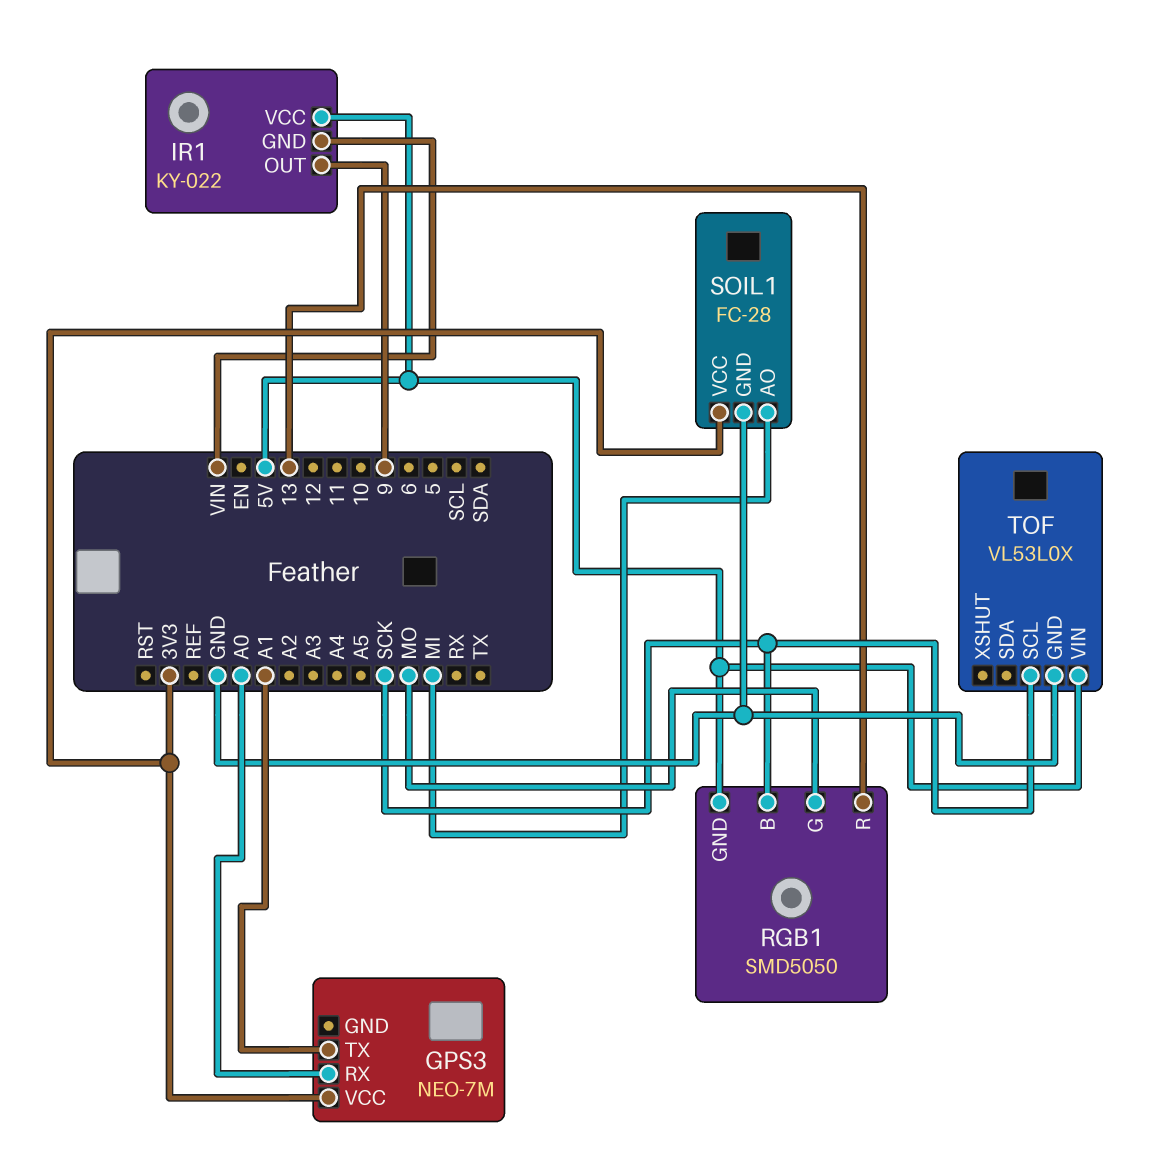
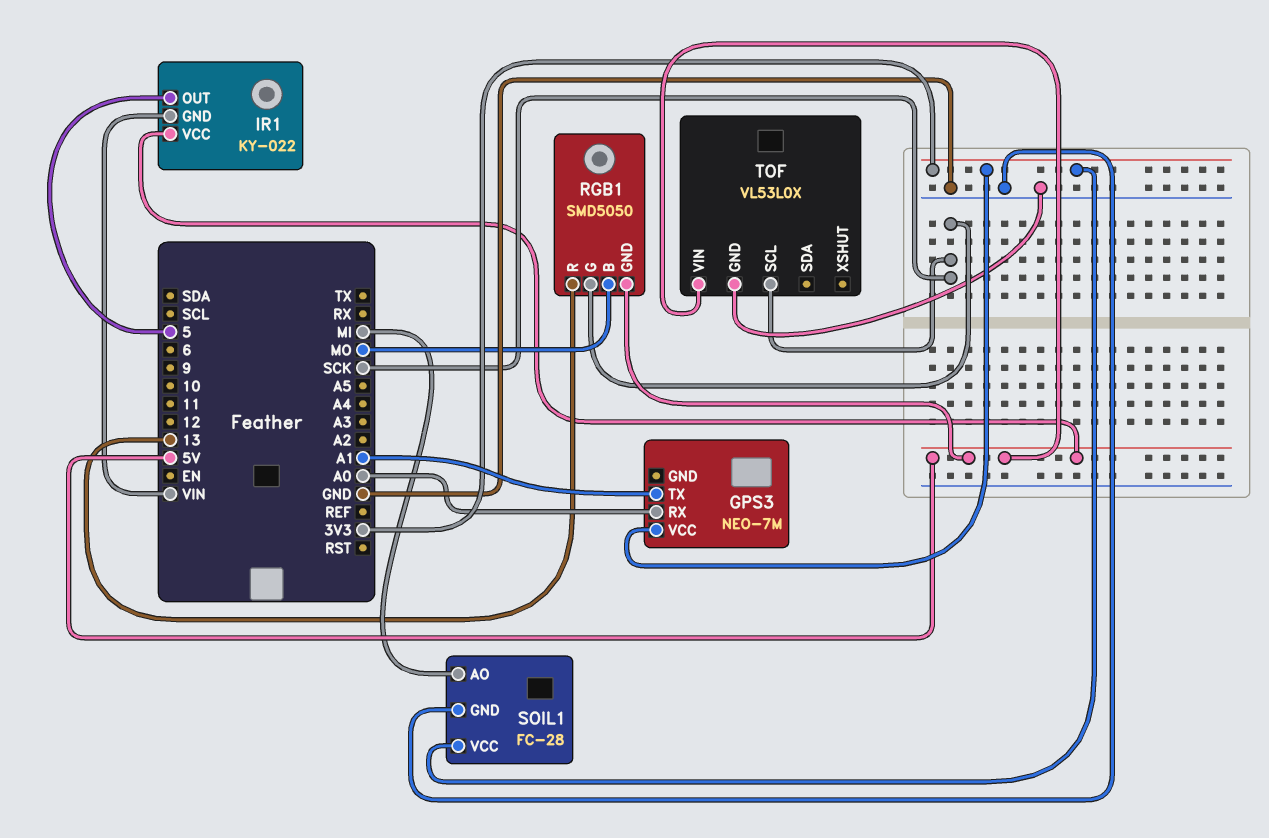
IR1 pin OUT: 9 -> 5
RGB1 pin B: SCK -> MO
RGB1 pin G: MO -> SCK

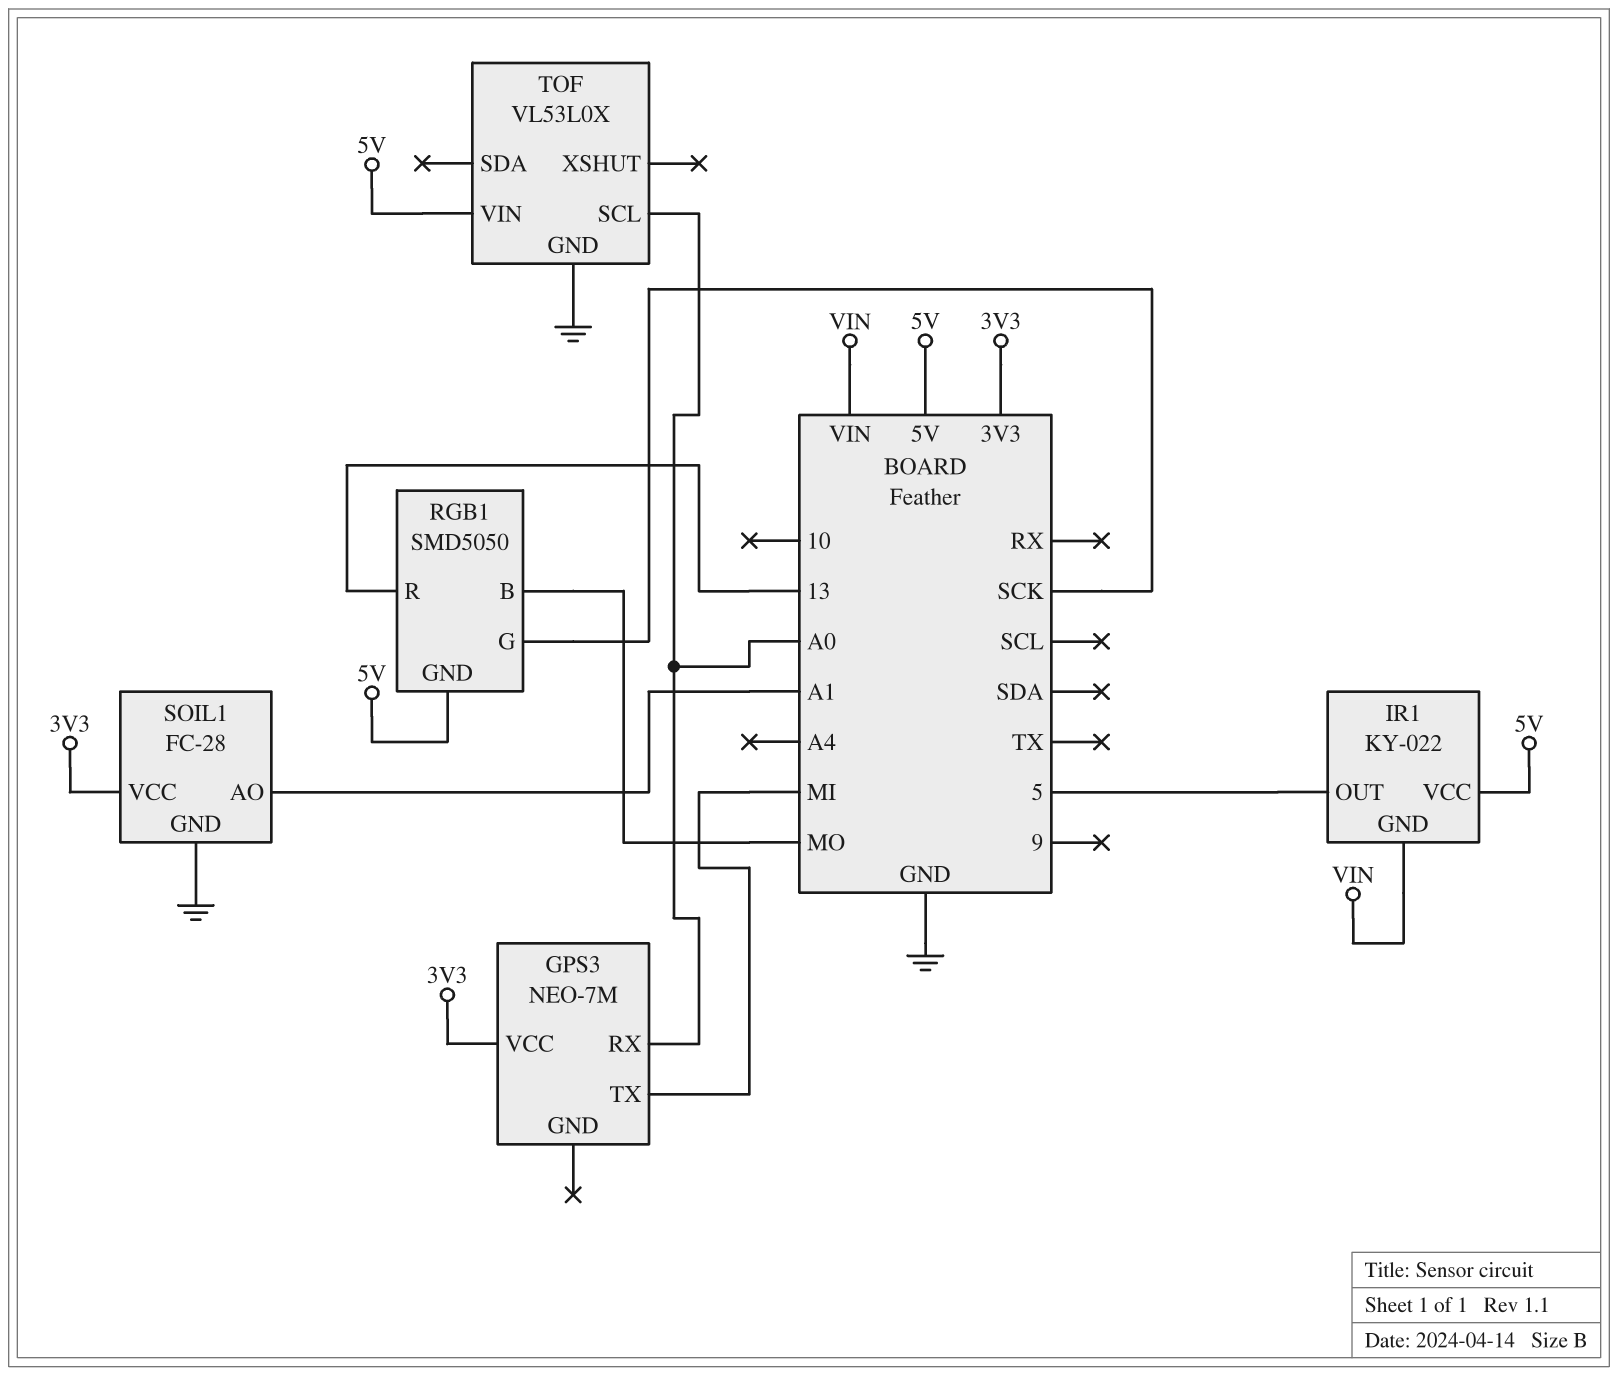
GPS3 pin TX: A1 -> MI
SOIL1 pin AO: MI -> A1
TOF pin SCL: SCK -> A0

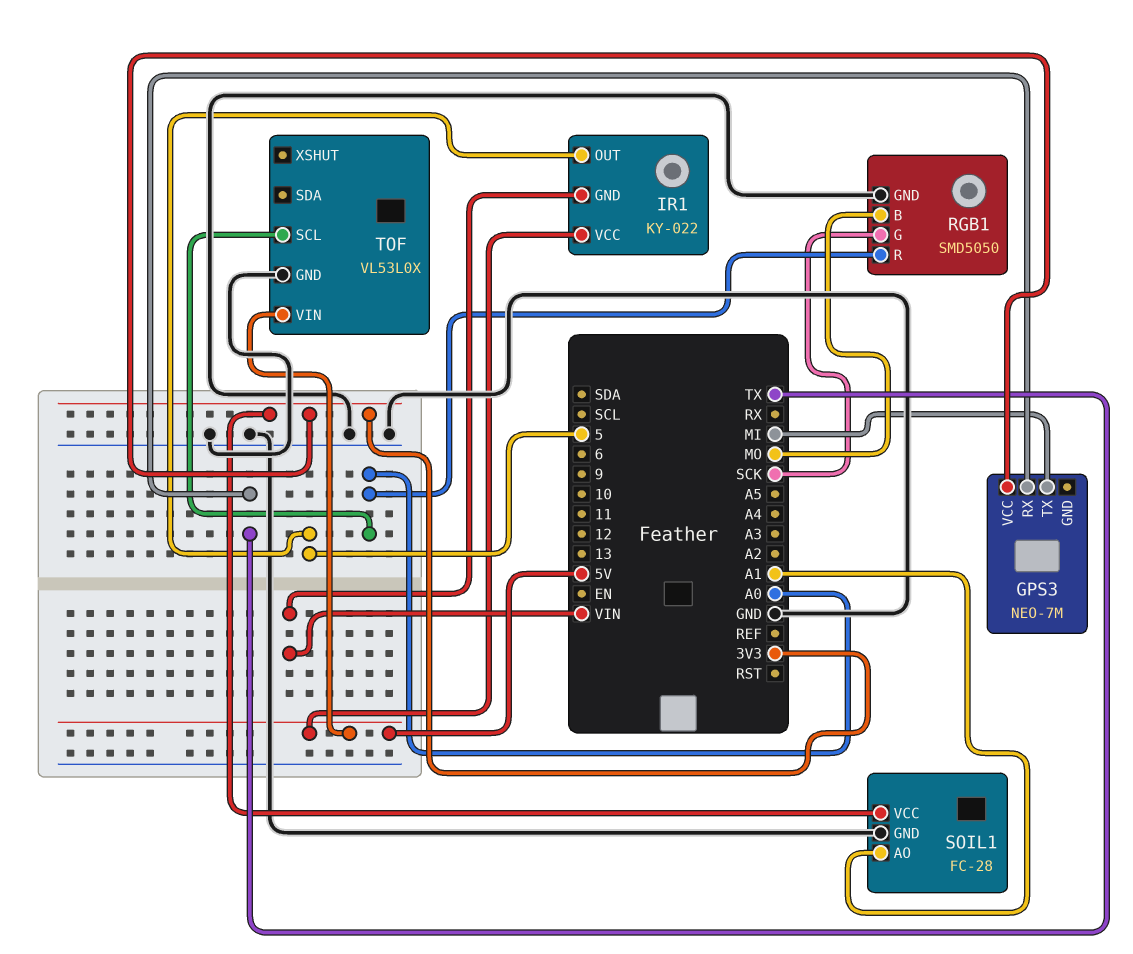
GPS3 pin RX: A0 -> TX
RGB1 pin GND: 5V -> GND
RGB1 pin R: 13 -> A0

